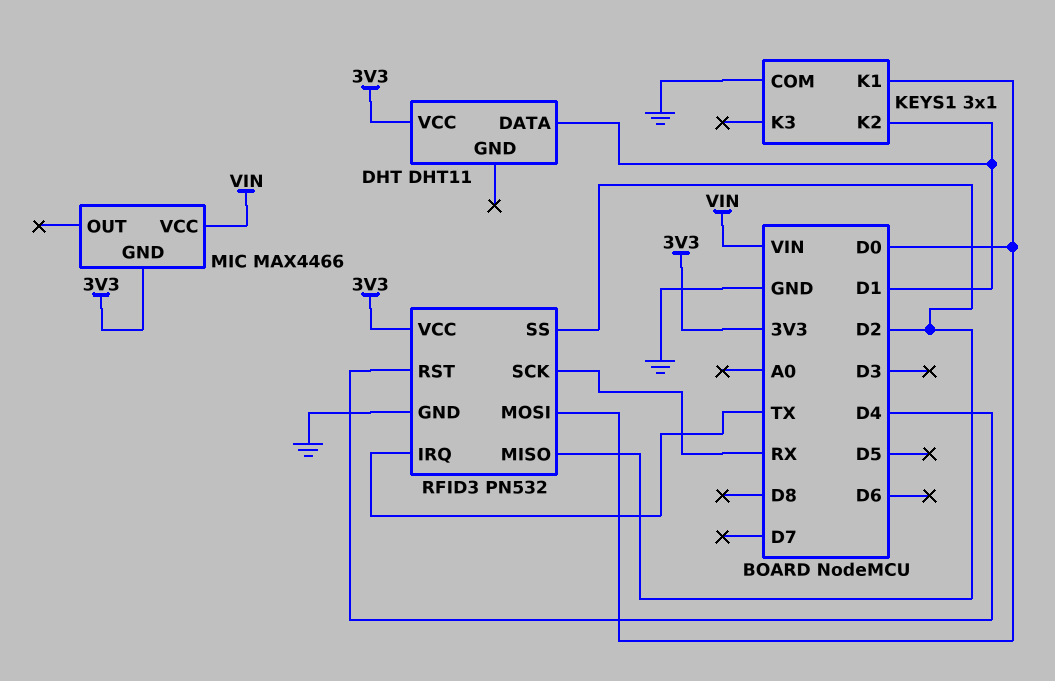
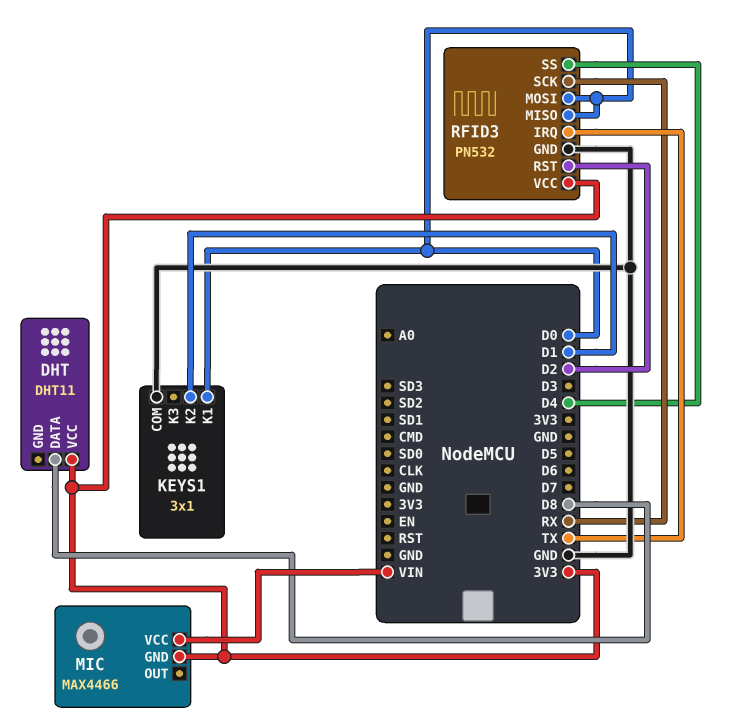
DHT pin DATA: D1 -> D8
RFID3 pin MISO: D2 -> D0
RFID3 pin RST: D4 -> D2
RFID3 pin SS: D2 -> D4

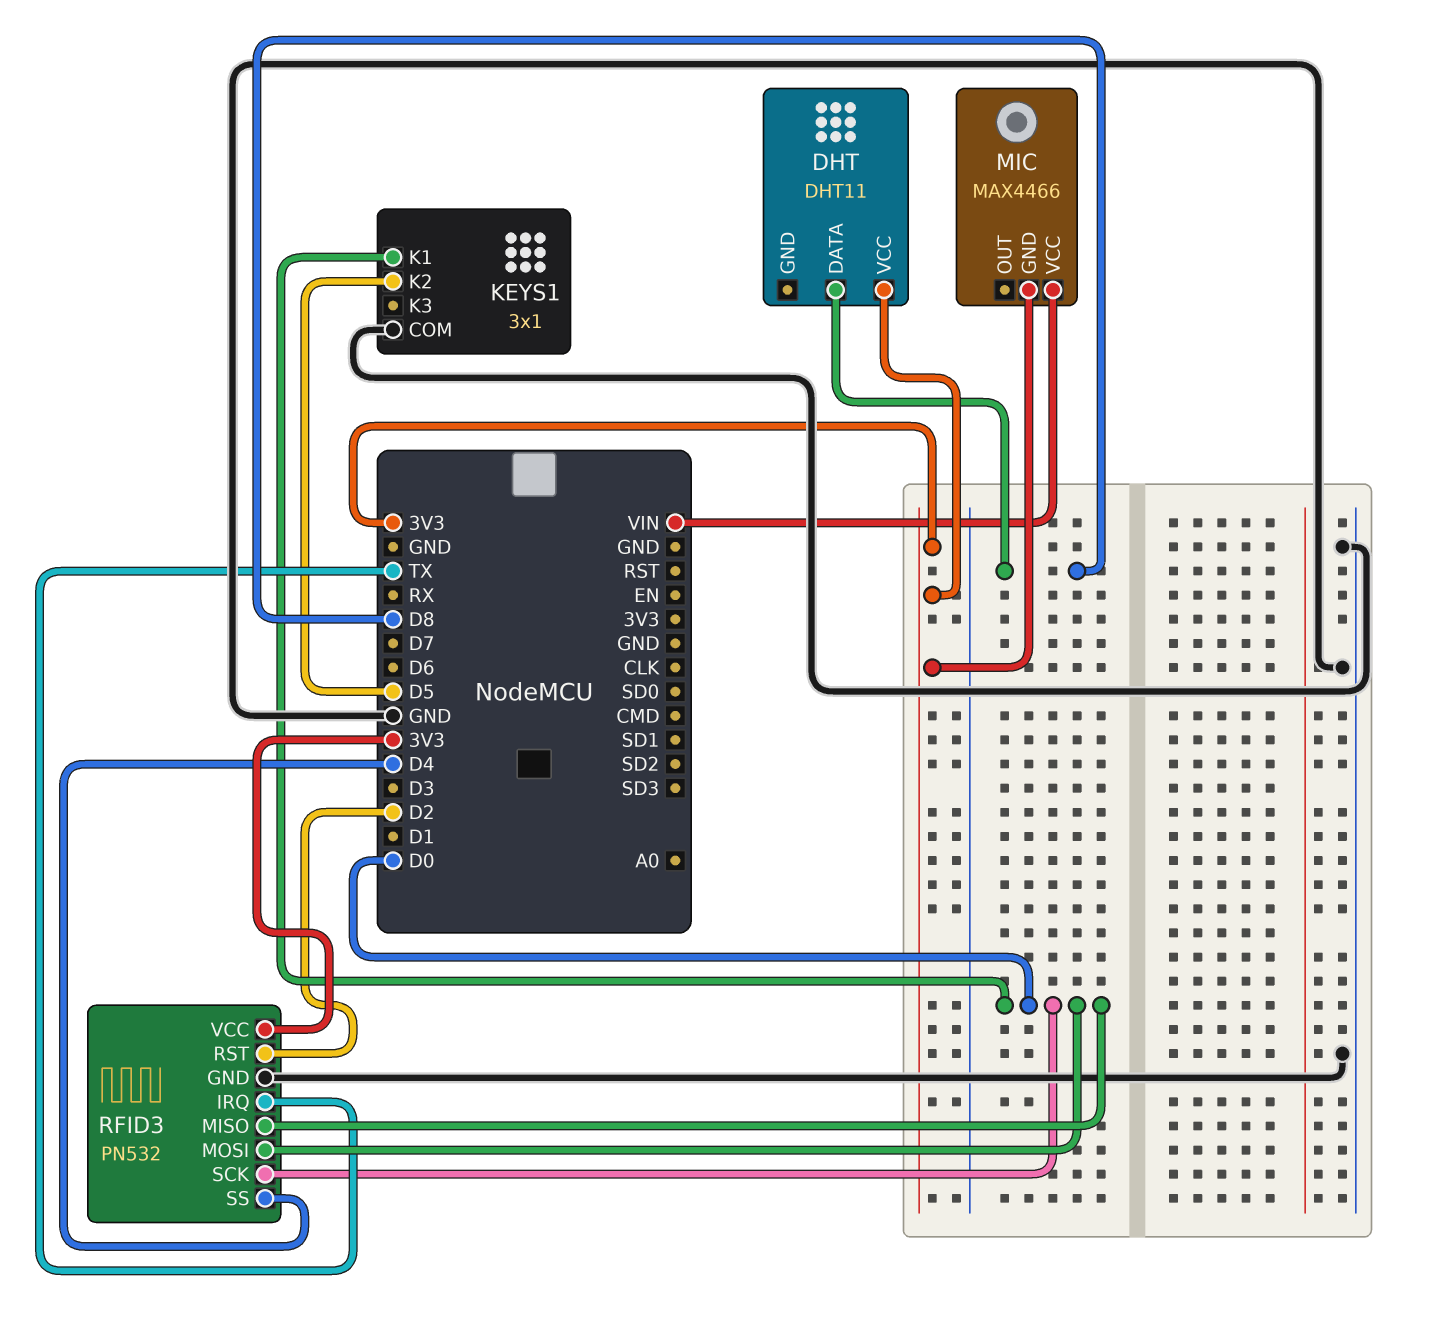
KEYS1 pin K2: D1 -> D5
RFID3 pin SCK: RX -> D0

